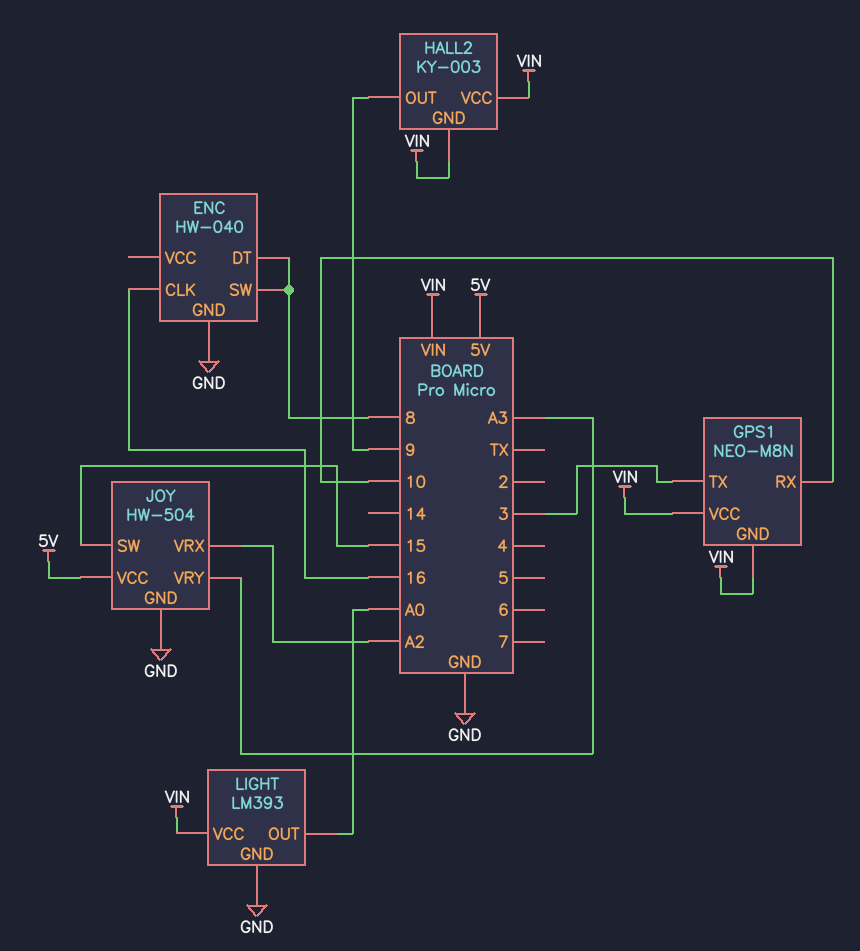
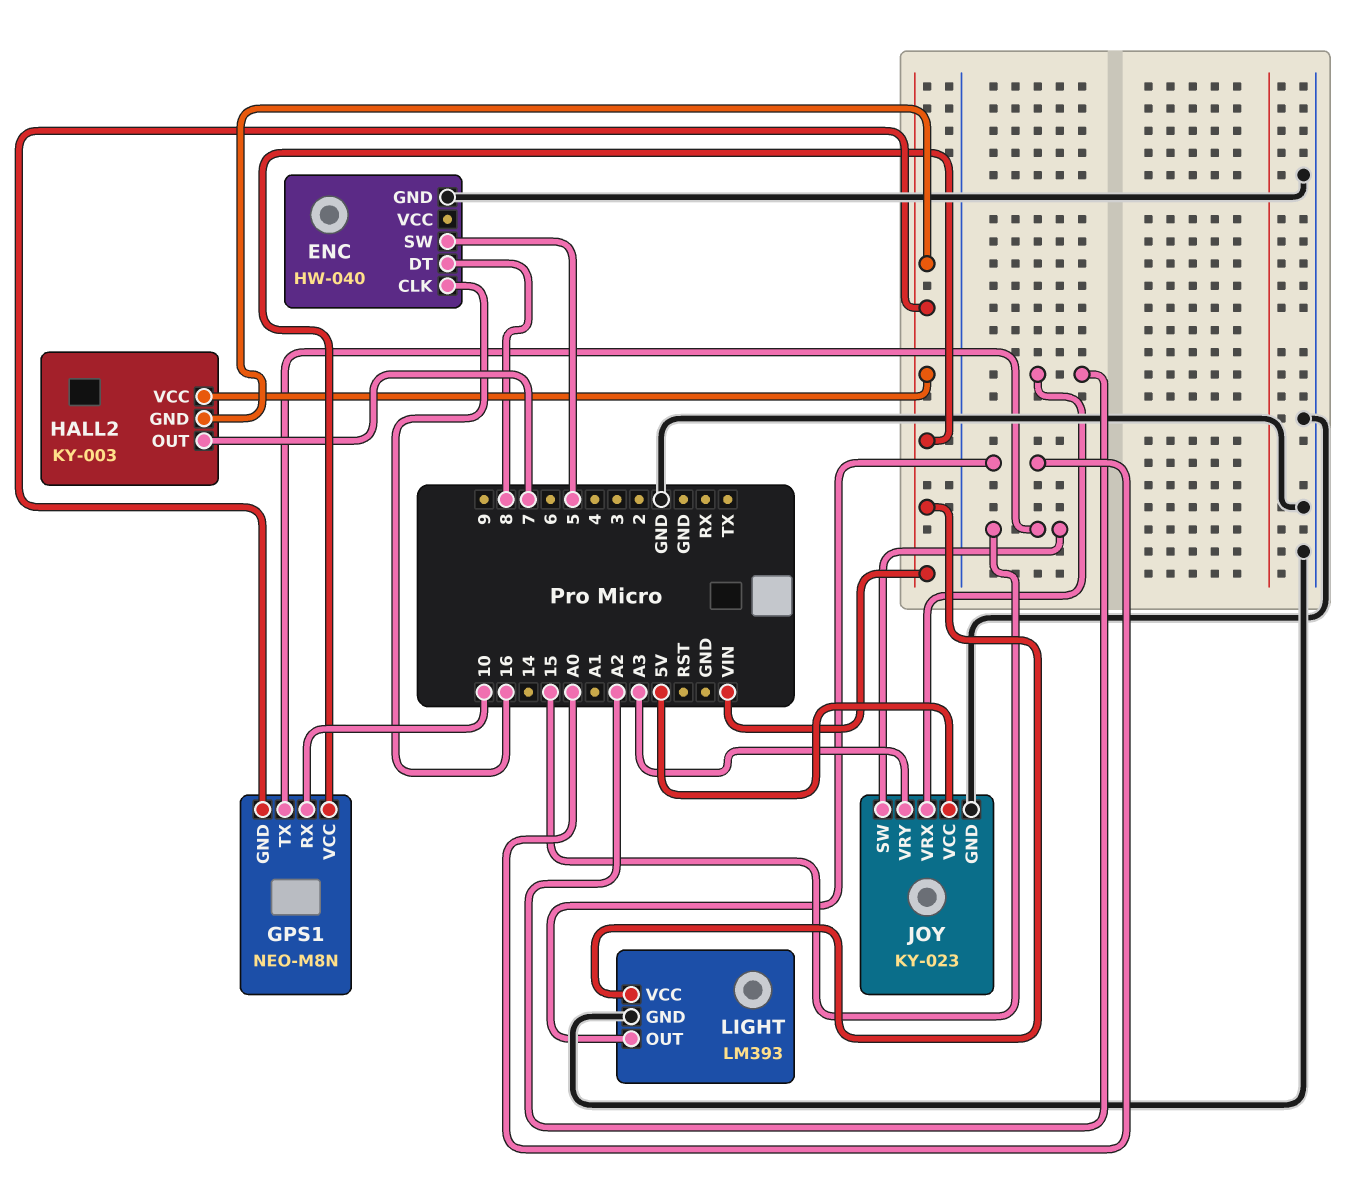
ENC pin SW: 8 -> 5
GPS1 pin TX: 3 -> 15
HALL2 pin OUT: 9 -> 7
JOY: HW-504 -> KY-023

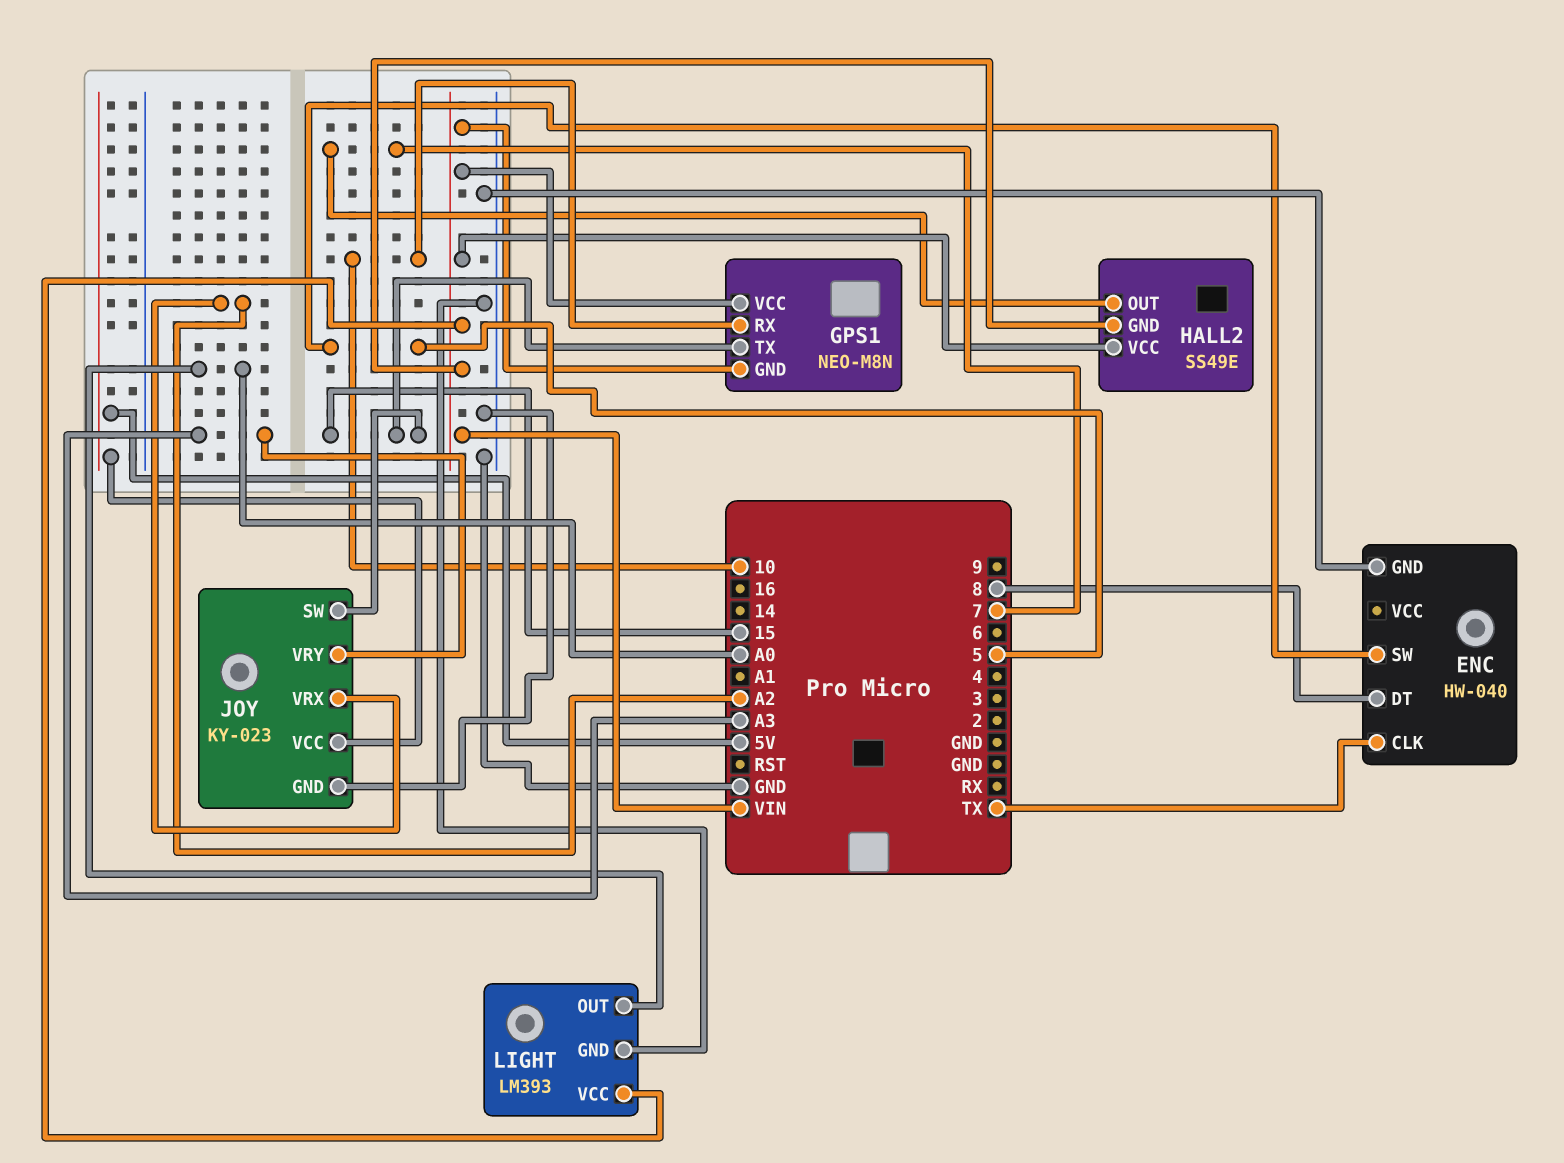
ENC pin CLK: 16 -> TX
HALL2: KY-003 -> SS49E

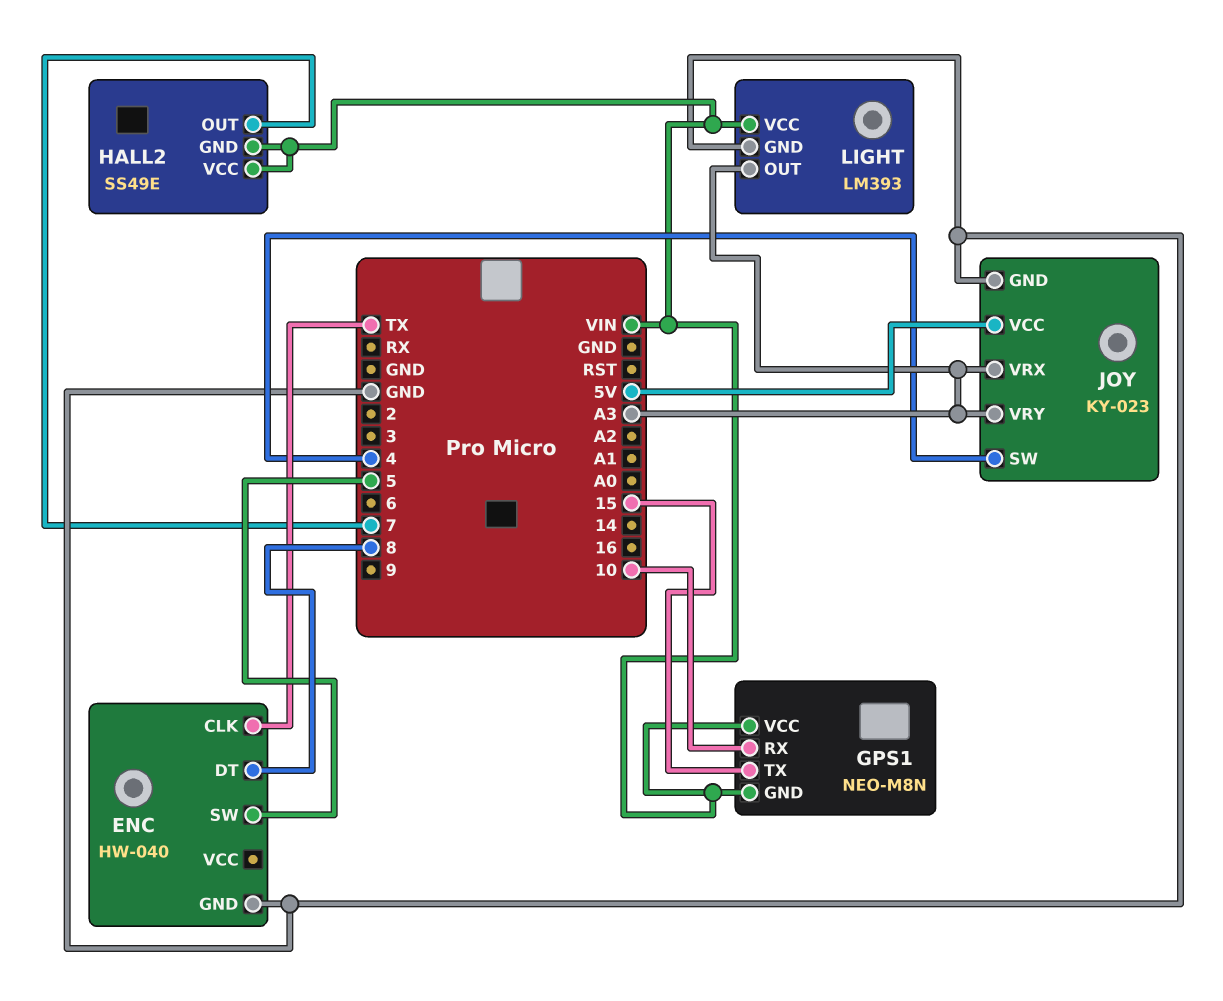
JOY pin SW: 15 -> 4
JOY pin VRX: A2 -> A3
LIGHT pin OUT: A0 -> A3

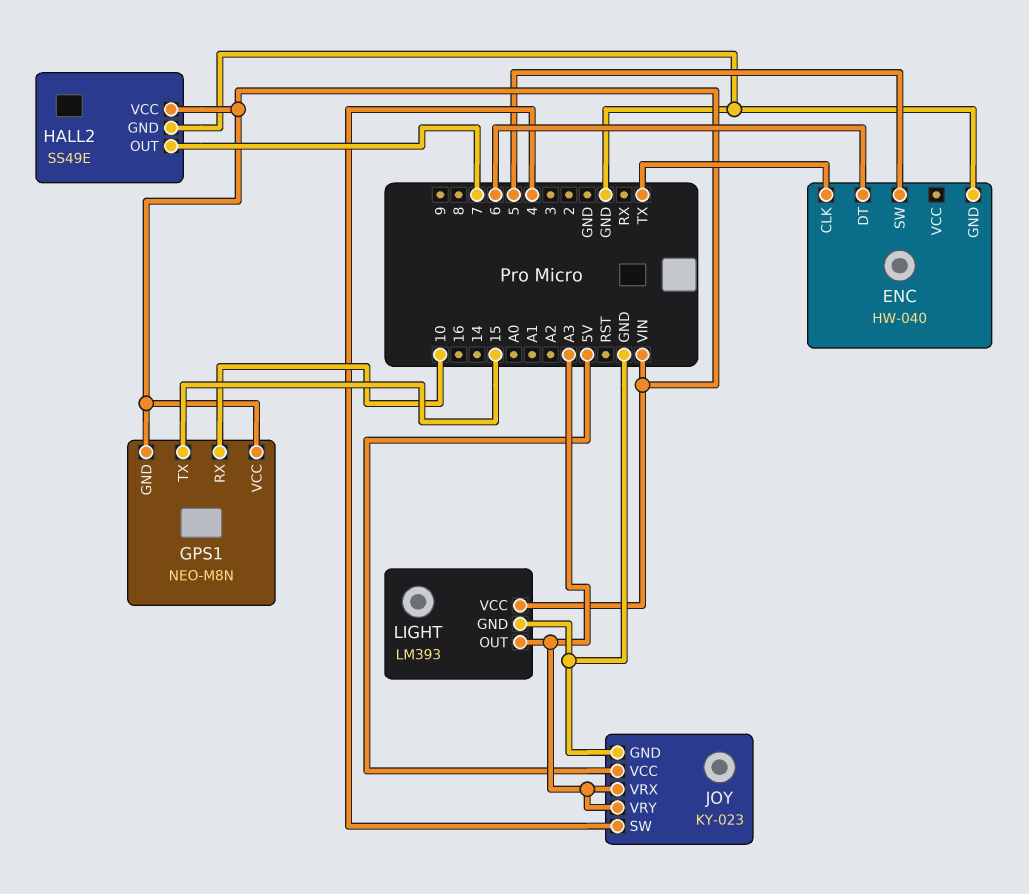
ENC pin DT: 8 -> 6
HALL2 pin GND: VIN -> GND

